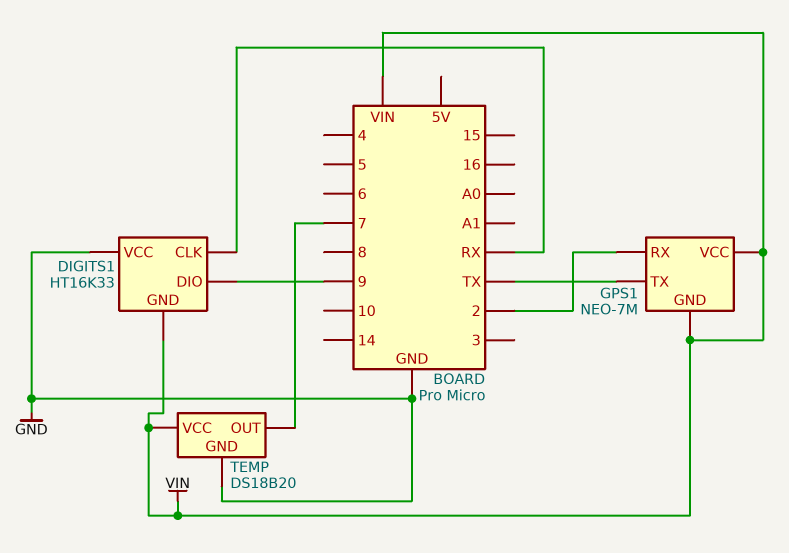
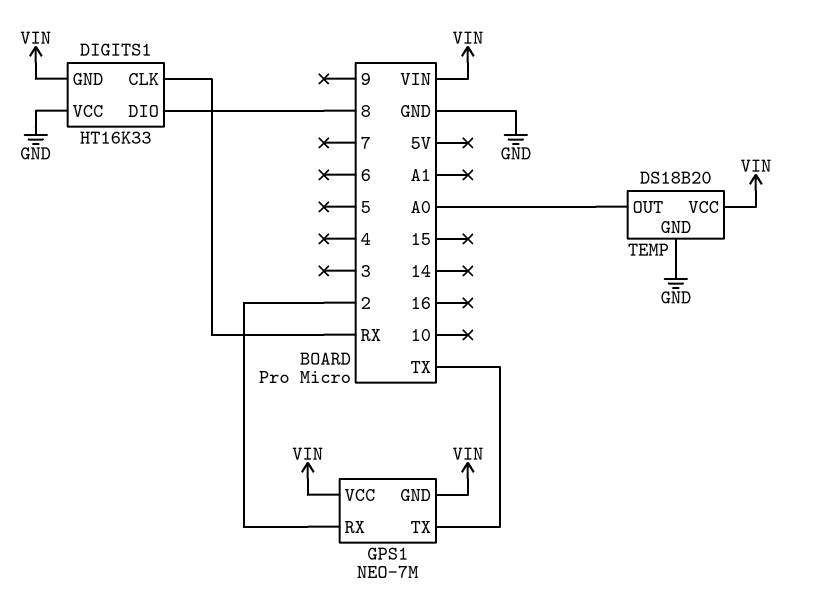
DIGITS1 pin DIO: 9 -> 8
TEMP pin OUT: 7 -> A0

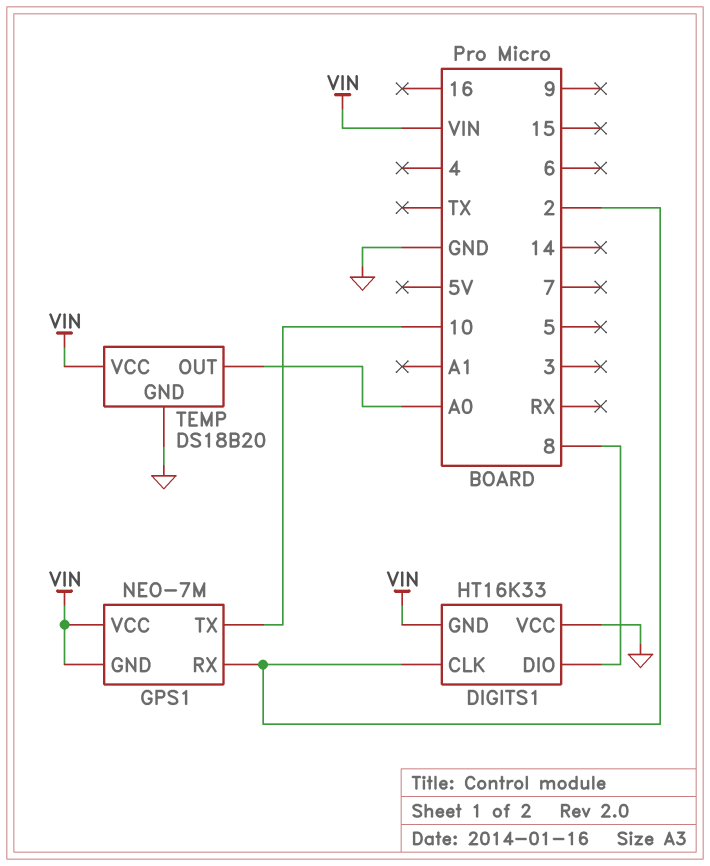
DIGITS1 pin CLK: RX -> 2
GPS1 pin TX: TX -> 10

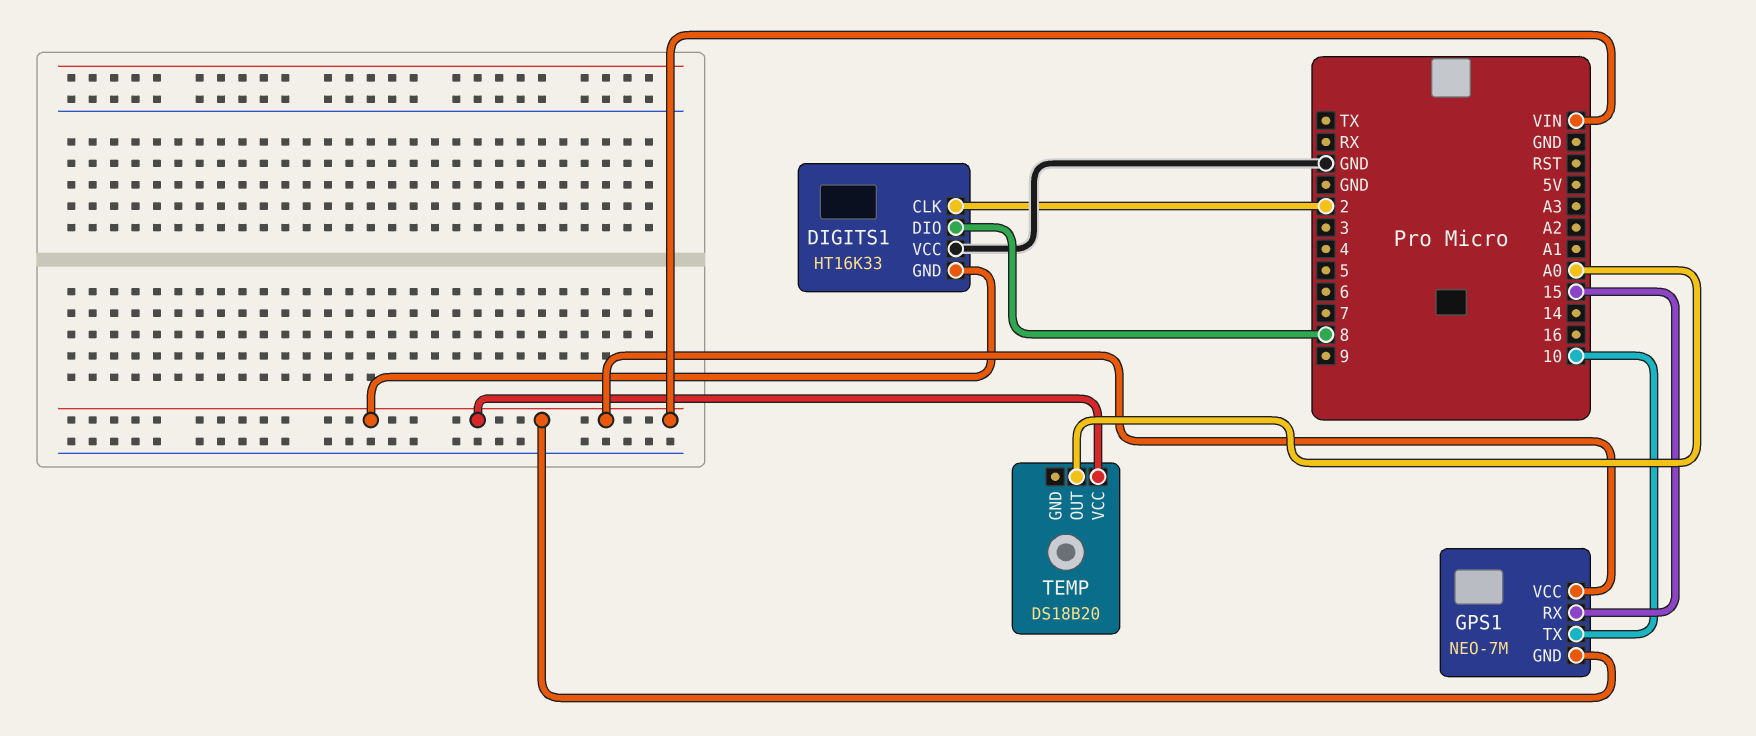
GPS1 pin RX: 2 -> 15
TEMP pin GND: GND -> none

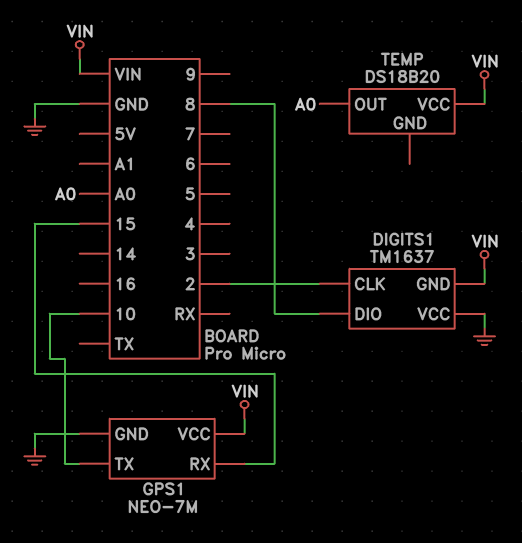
DIGITS1: HT16K33 -> TM1637
GPS1 pin GND: VIN -> GND

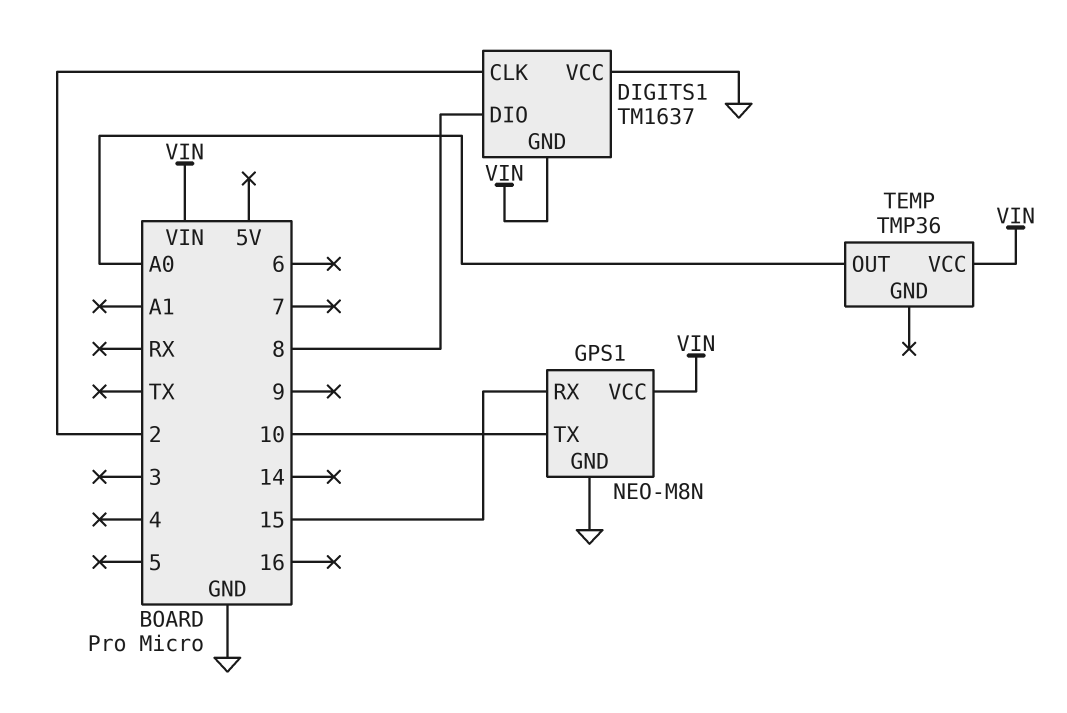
GPS1: NEO-7M -> NEO-M8N
TEMP: DS18B20 -> TMP36

